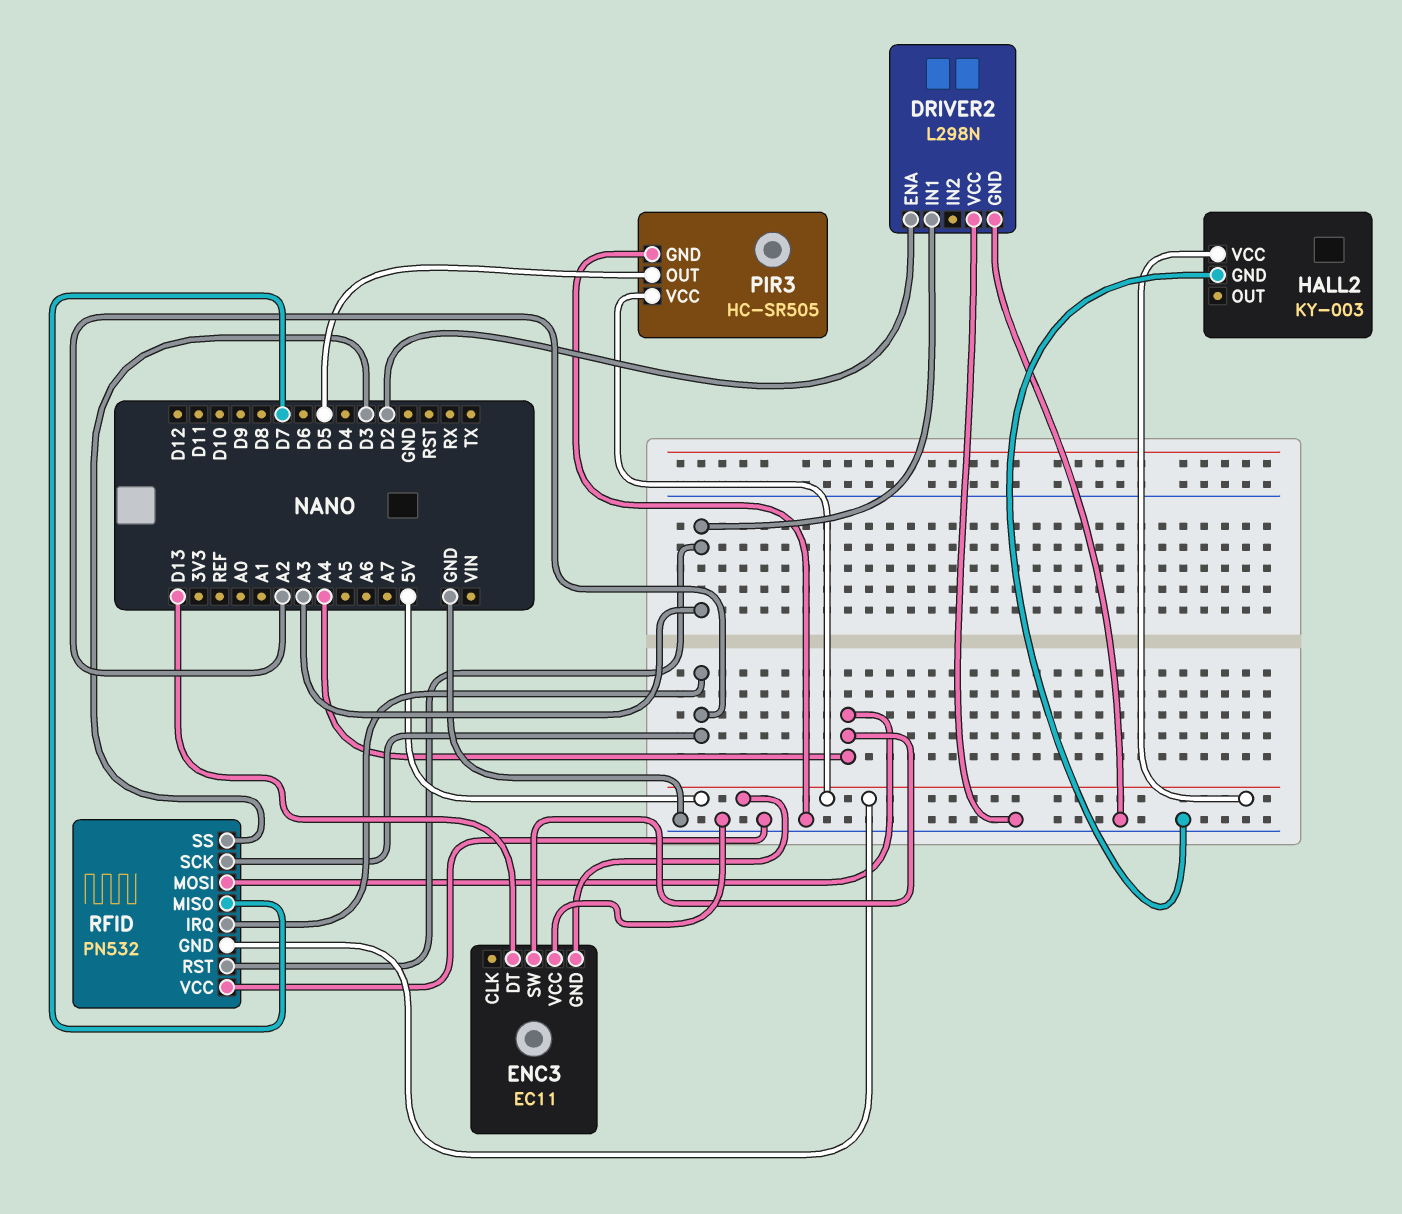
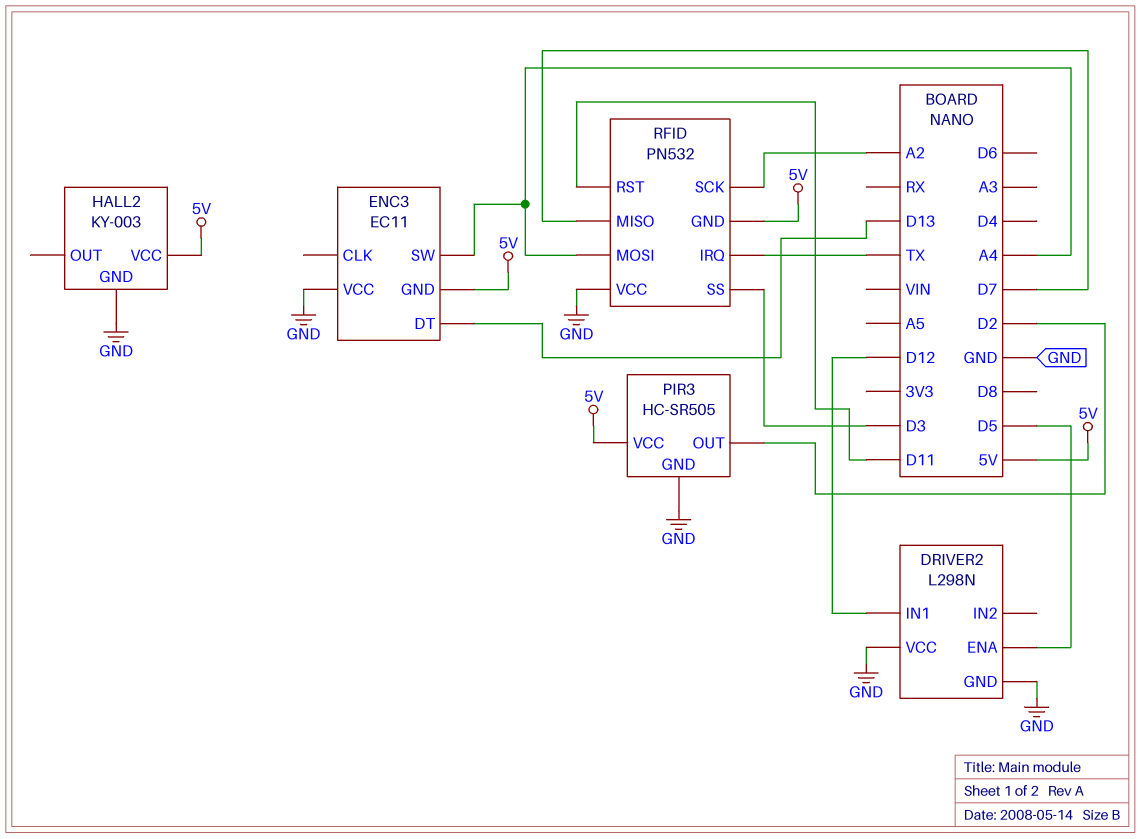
DRIVER2 pin ENA: D2 -> D5
DRIVER2 pin IN1: A3 -> D12
PIR3 pin OUT: D5 -> D2
RFID pin IRQ: A2 -> TX
RFID pin RST: A3 -> D11

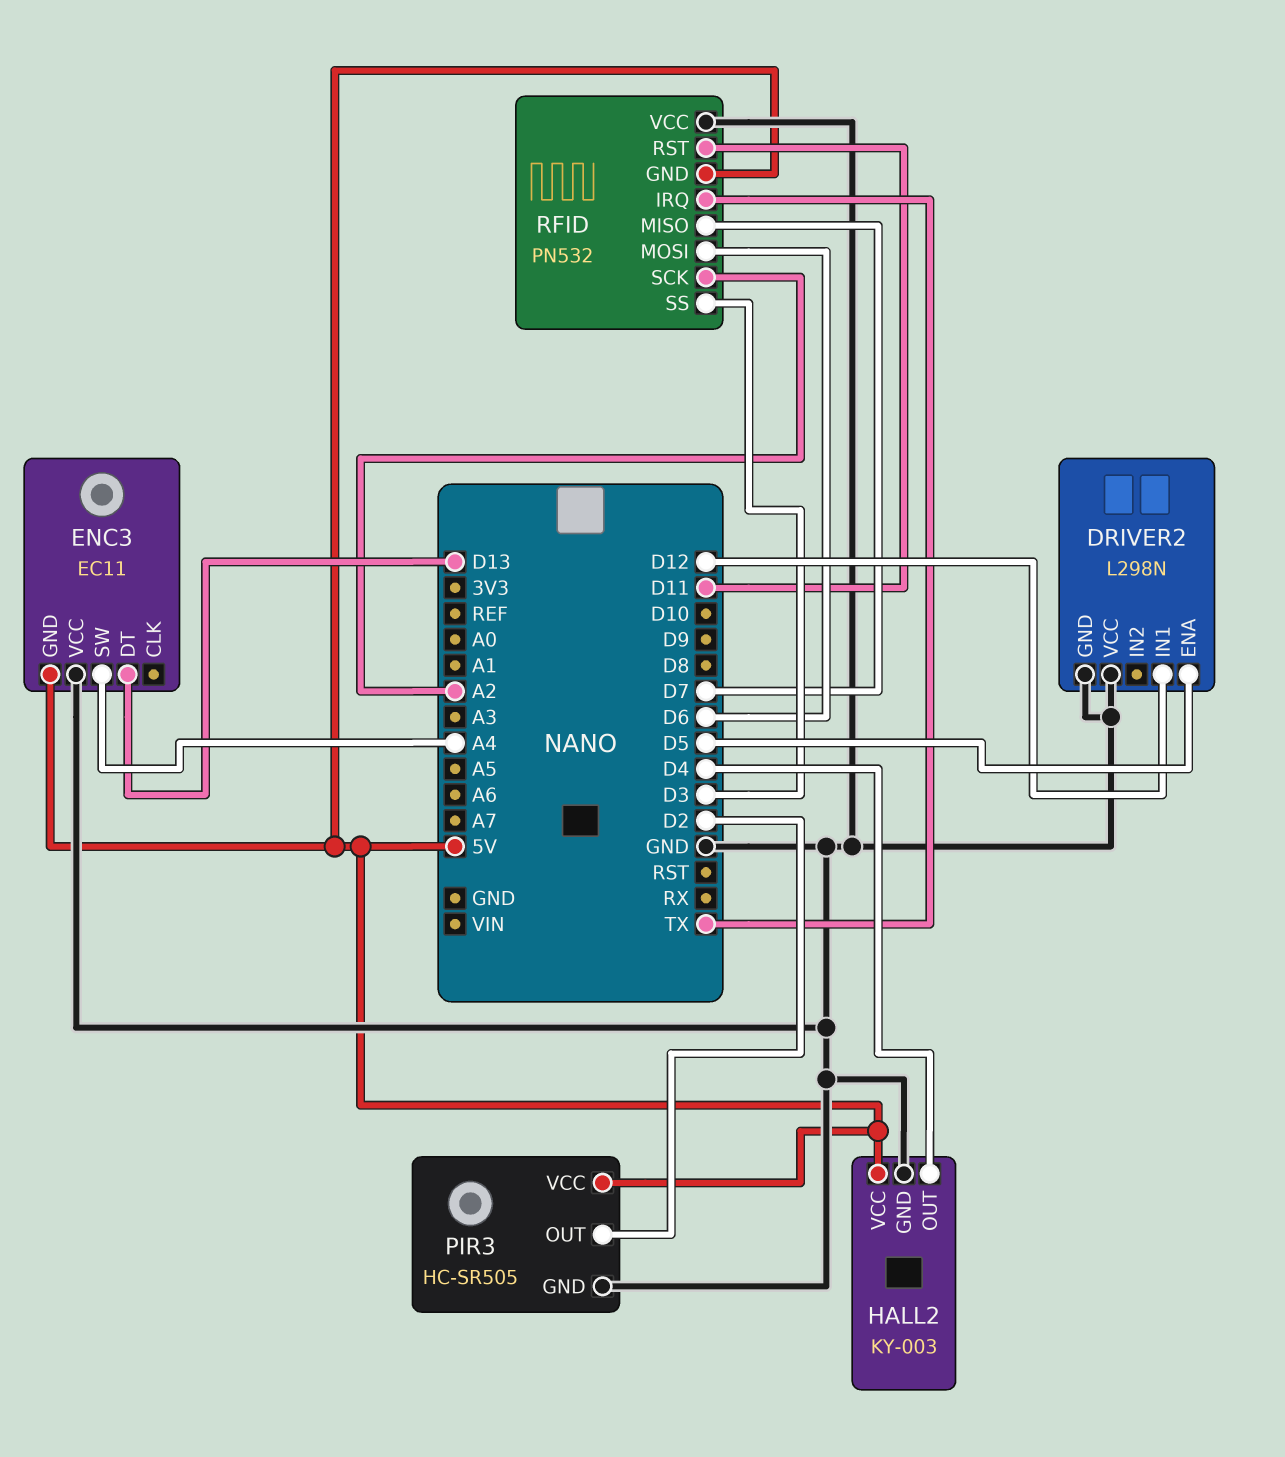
HALL2 pin OUT: none -> D4
RFID pin MOSI: A4 -> D6

